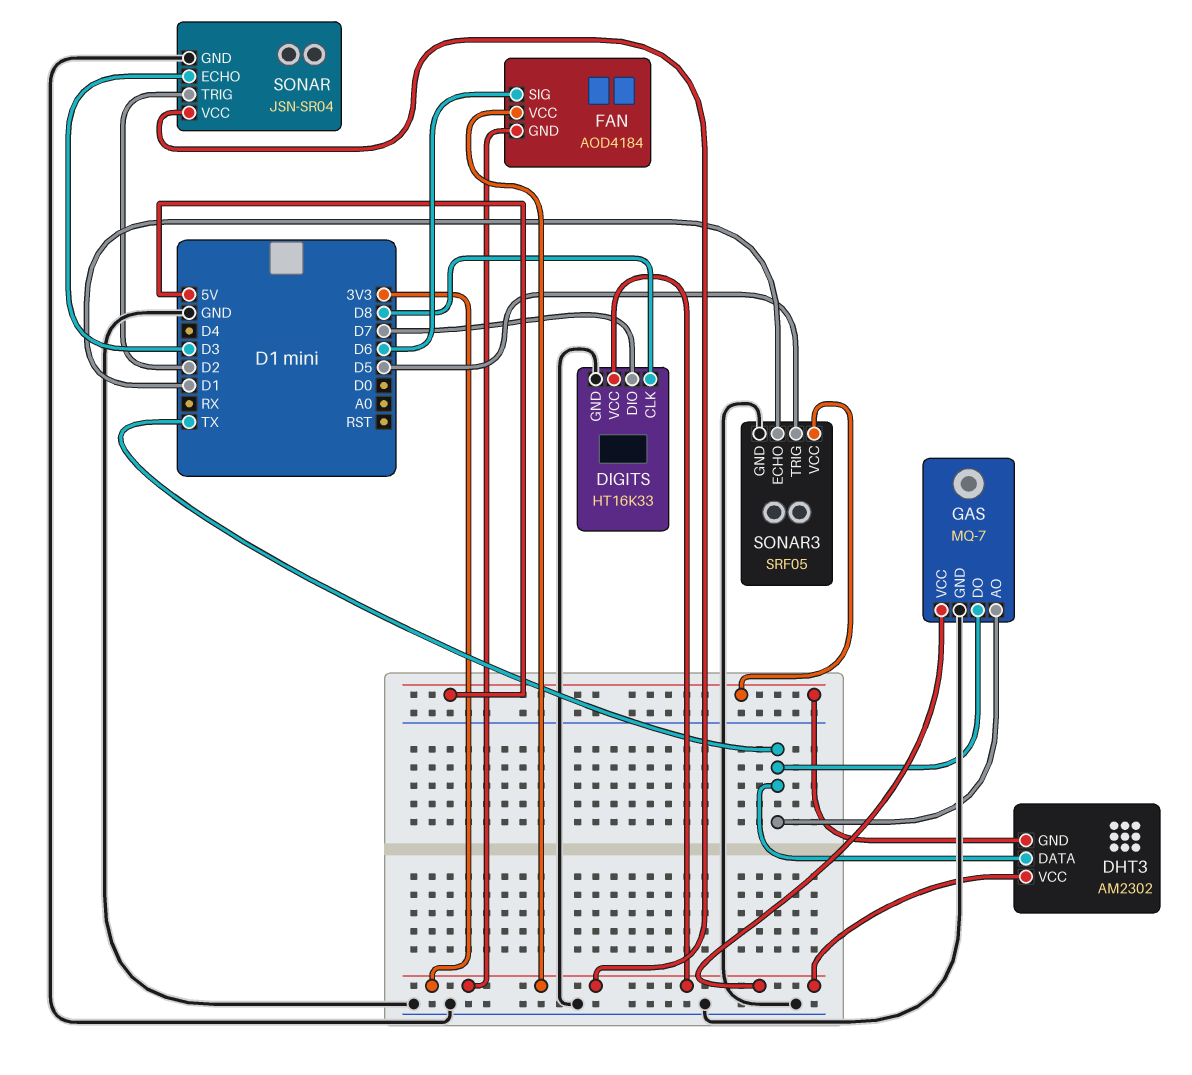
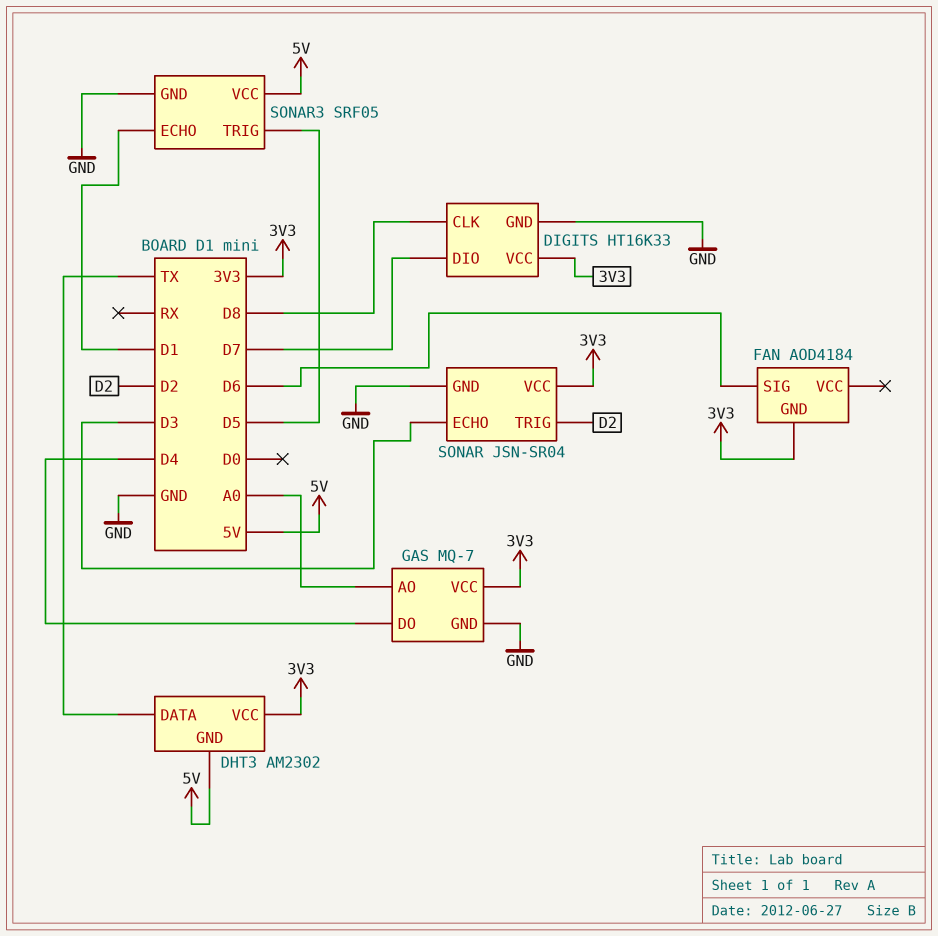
FAN pin VCC: 3V3 -> none
GAS pin AO: TX -> A0
GAS pin DO: TX -> D4

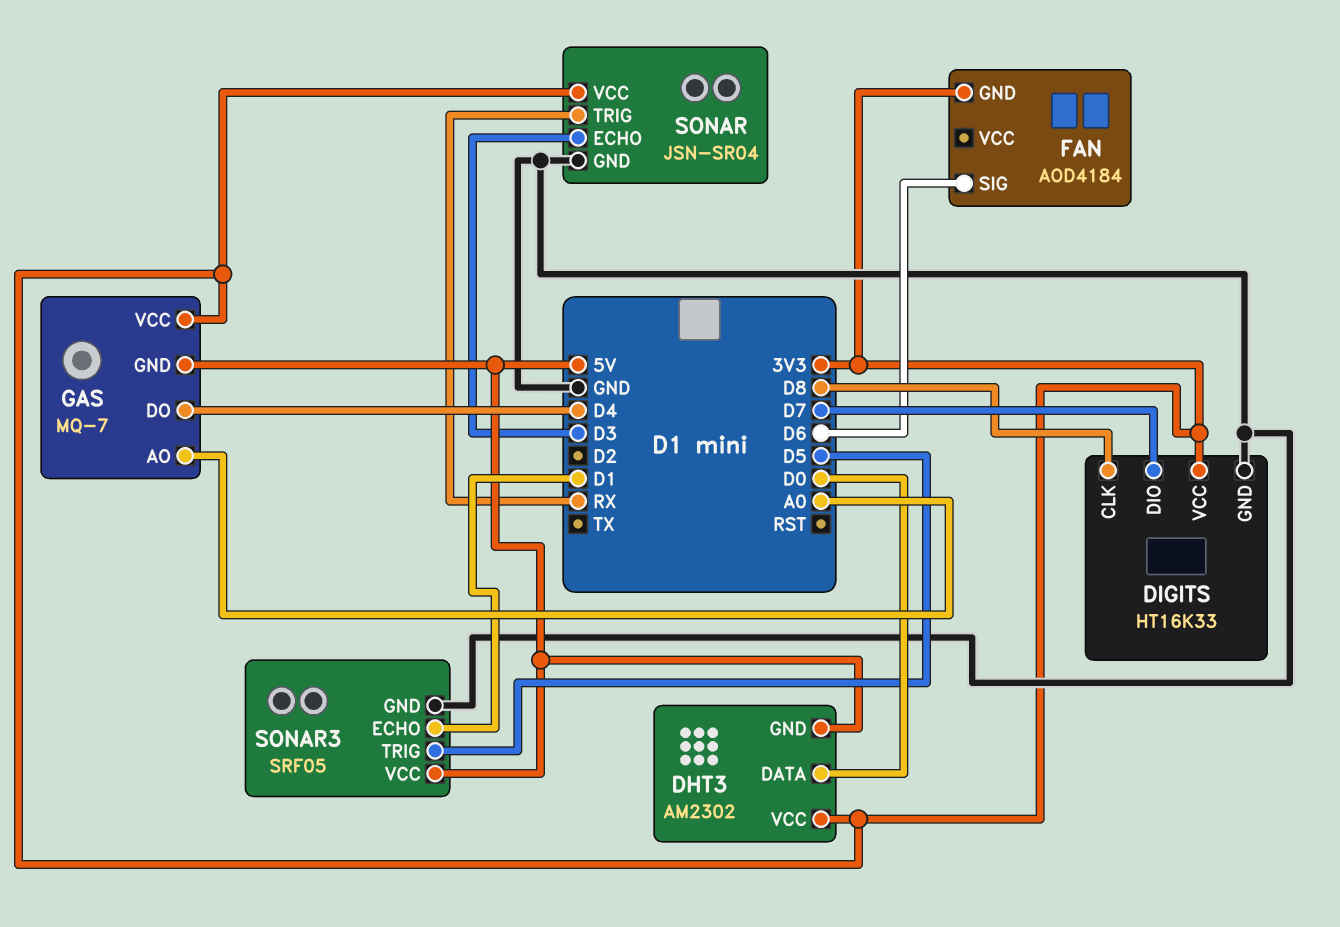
DHT3 pin DATA: TX -> D0
GAS pin GND: GND -> 5V
SONAR pin TRIG: D2 -> RX

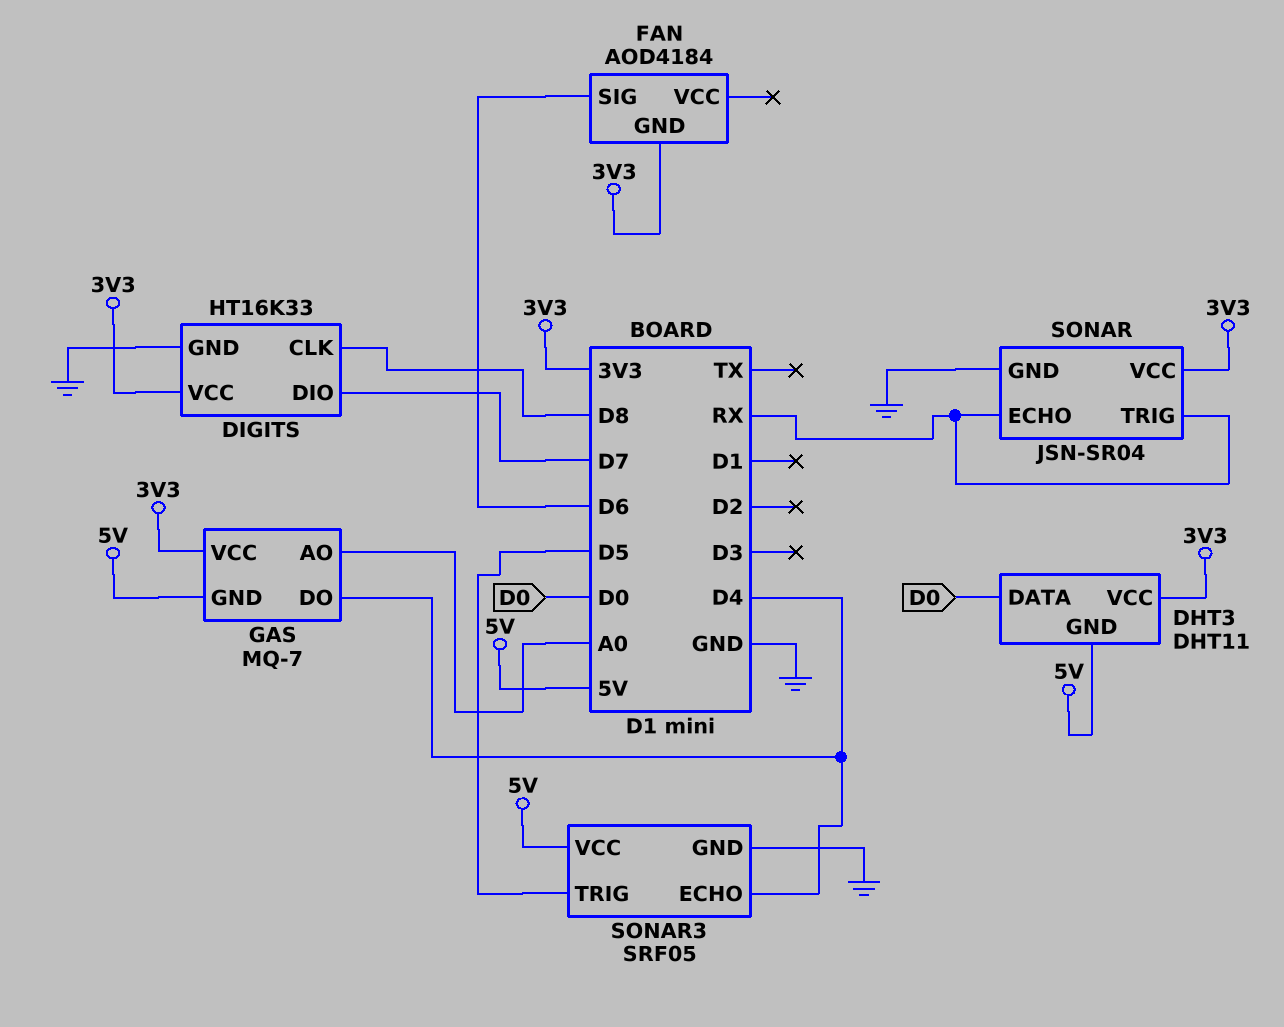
DHT3: AM2302 -> DHT11
SONAR pin ECHO: D3 -> RX
SONAR3 pin ECHO: D1 -> D4

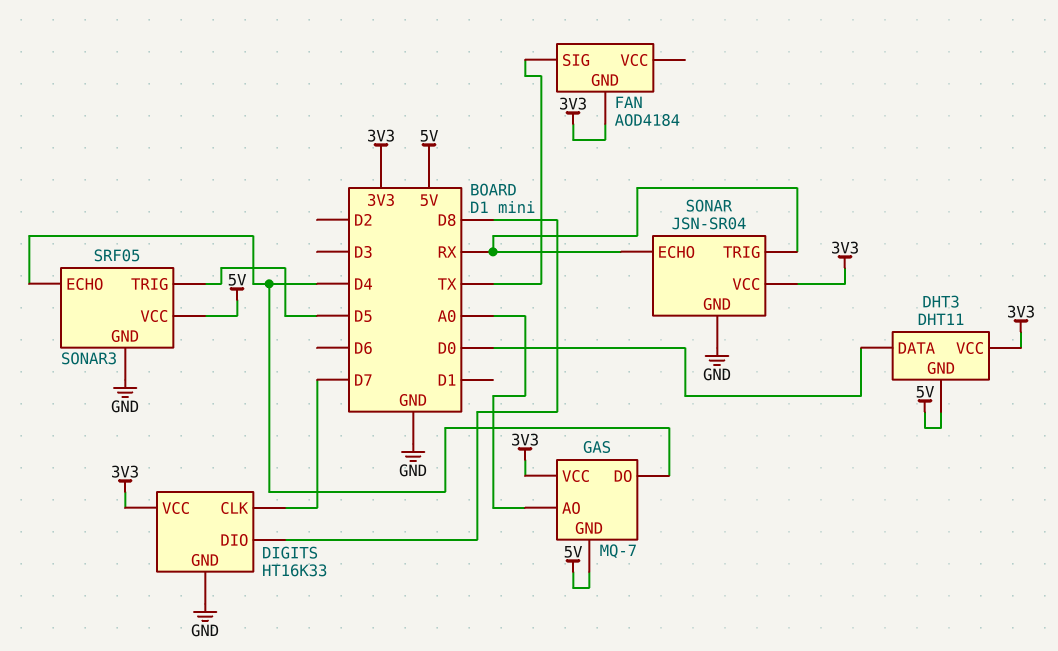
DIGITS pin CLK: D8 -> D7
DIGITS pin DIO: D7 -> D8
FAN pin SIG: D6 -> TX

